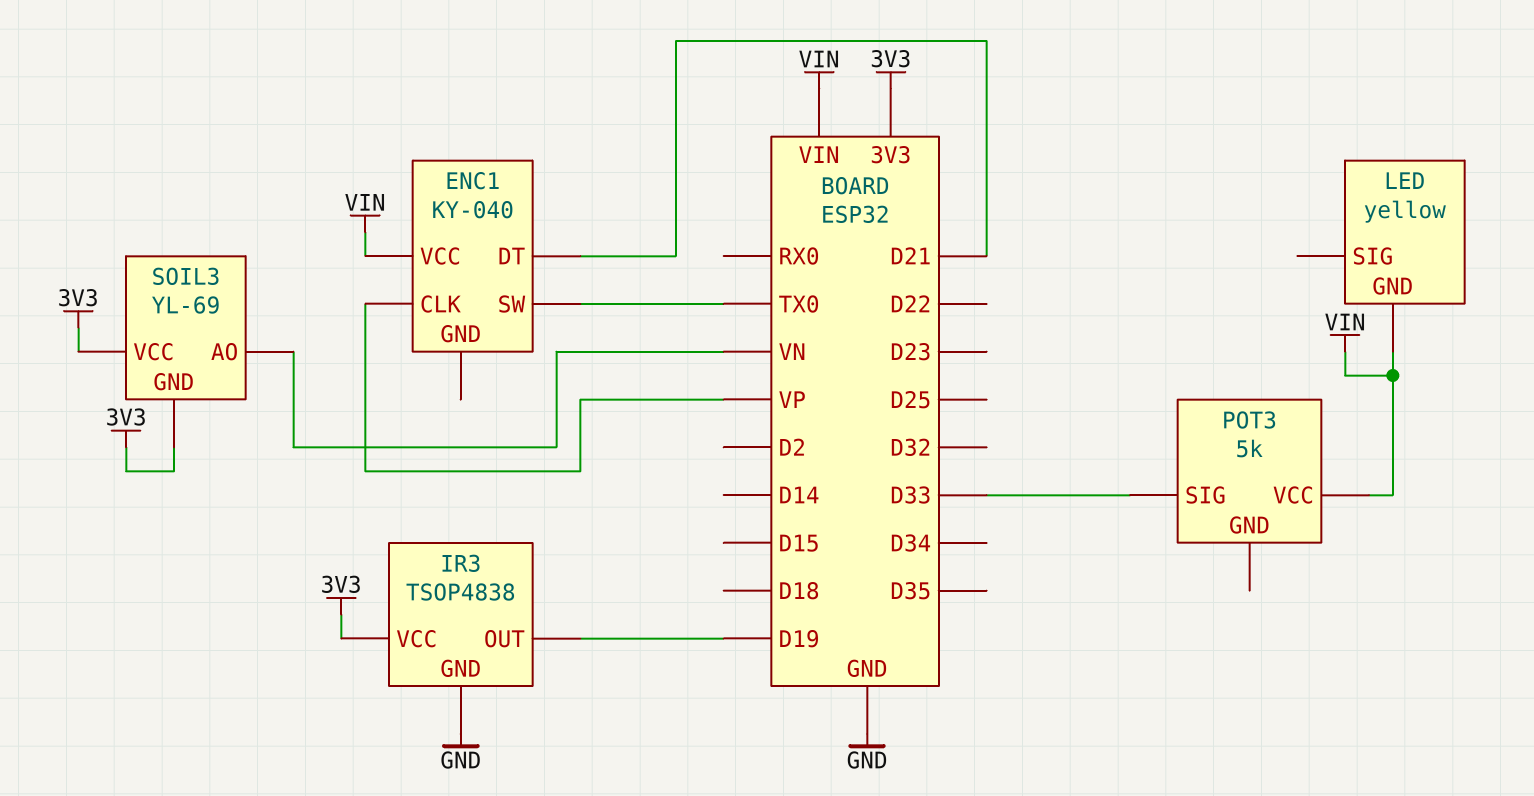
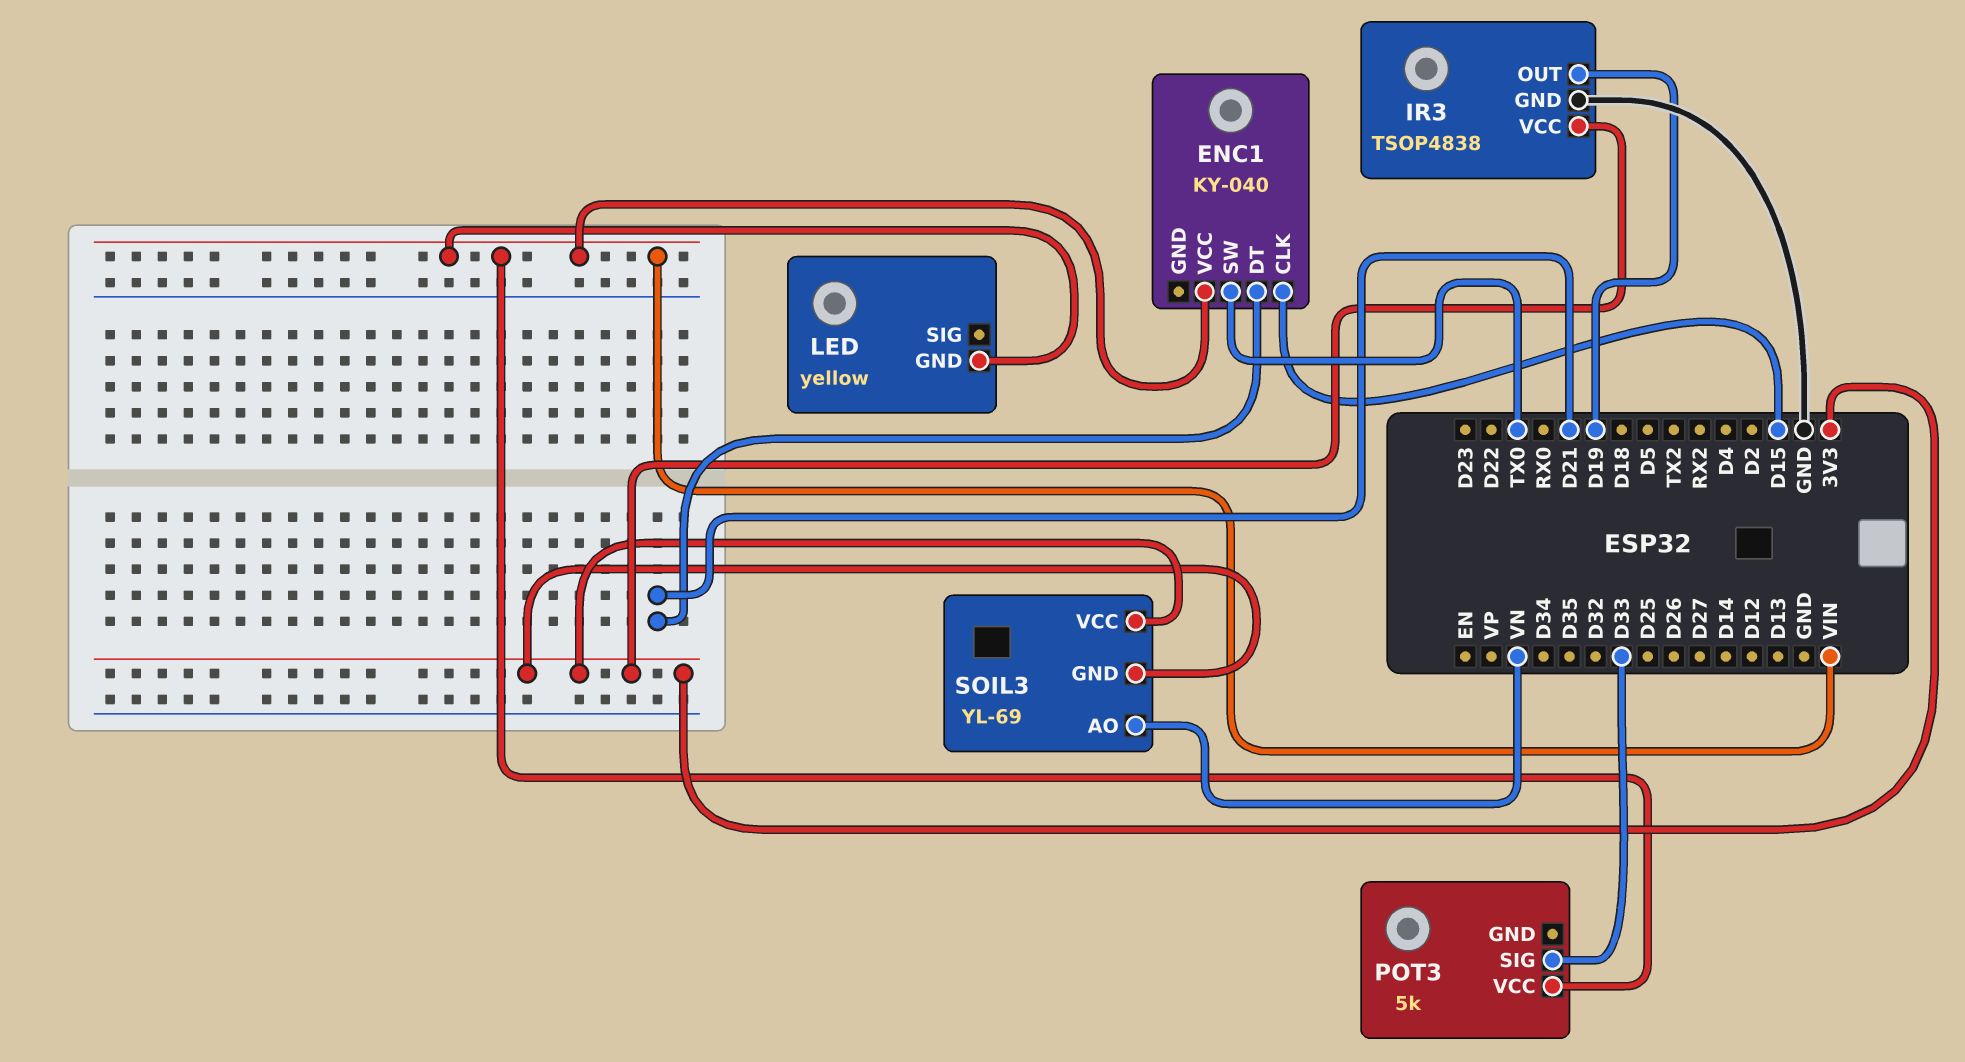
ENC1 pin CLK: VP -> D15

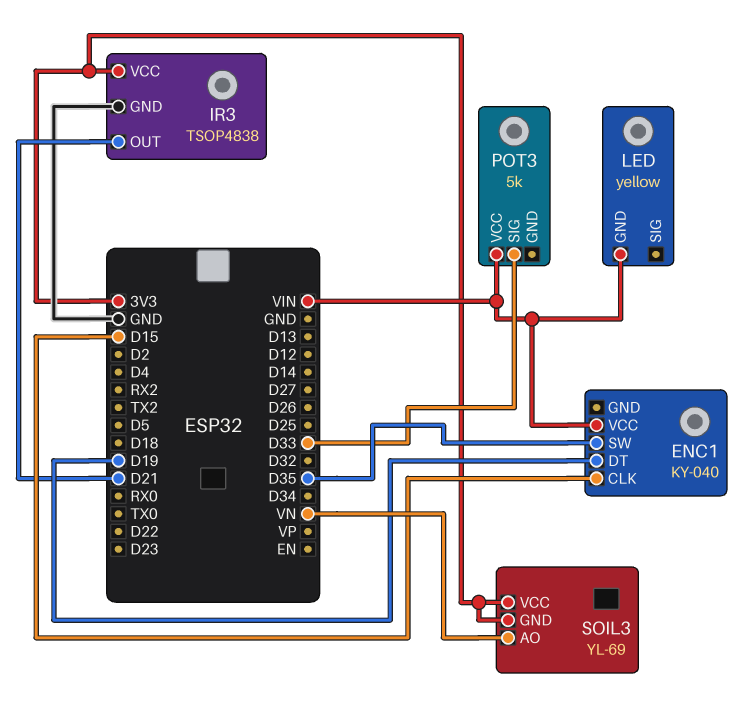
ENC1 pin DT: D21 -> D19
ENC1 pin SW: TX0 -> D35
IR3 pin OUT: D19 -> D21

